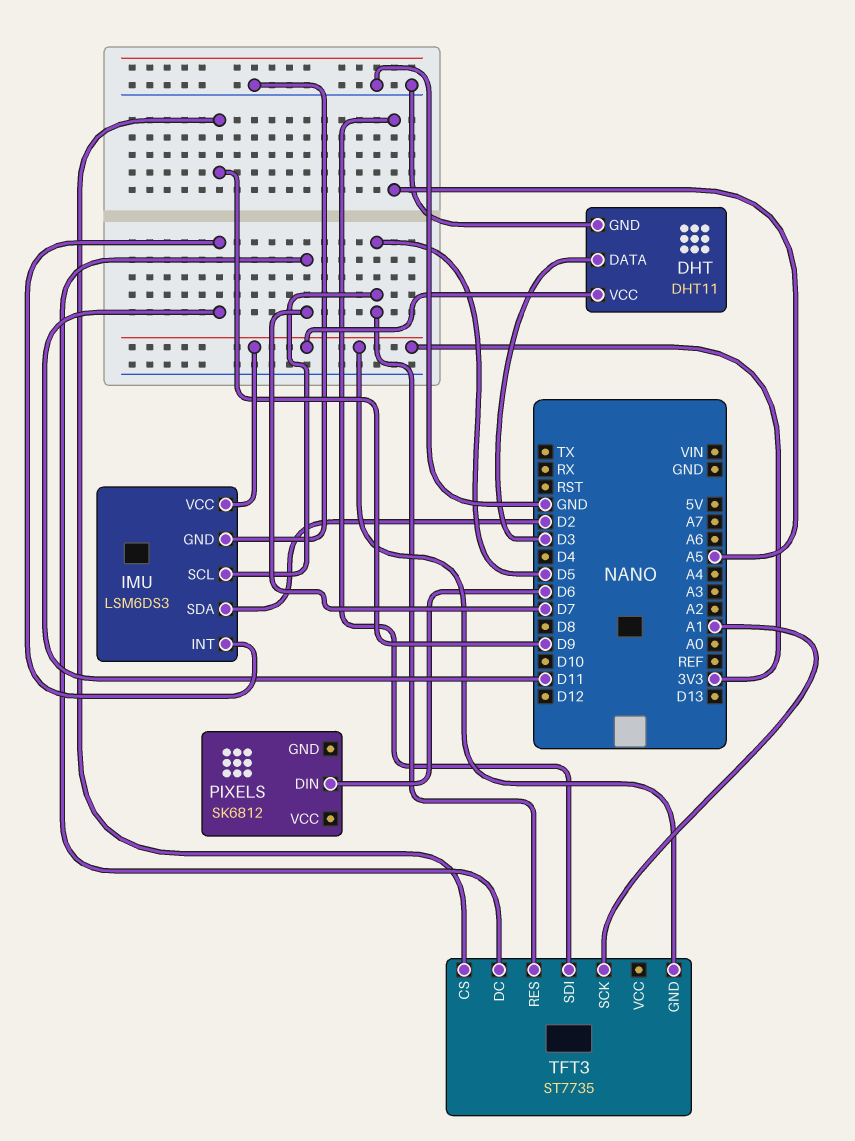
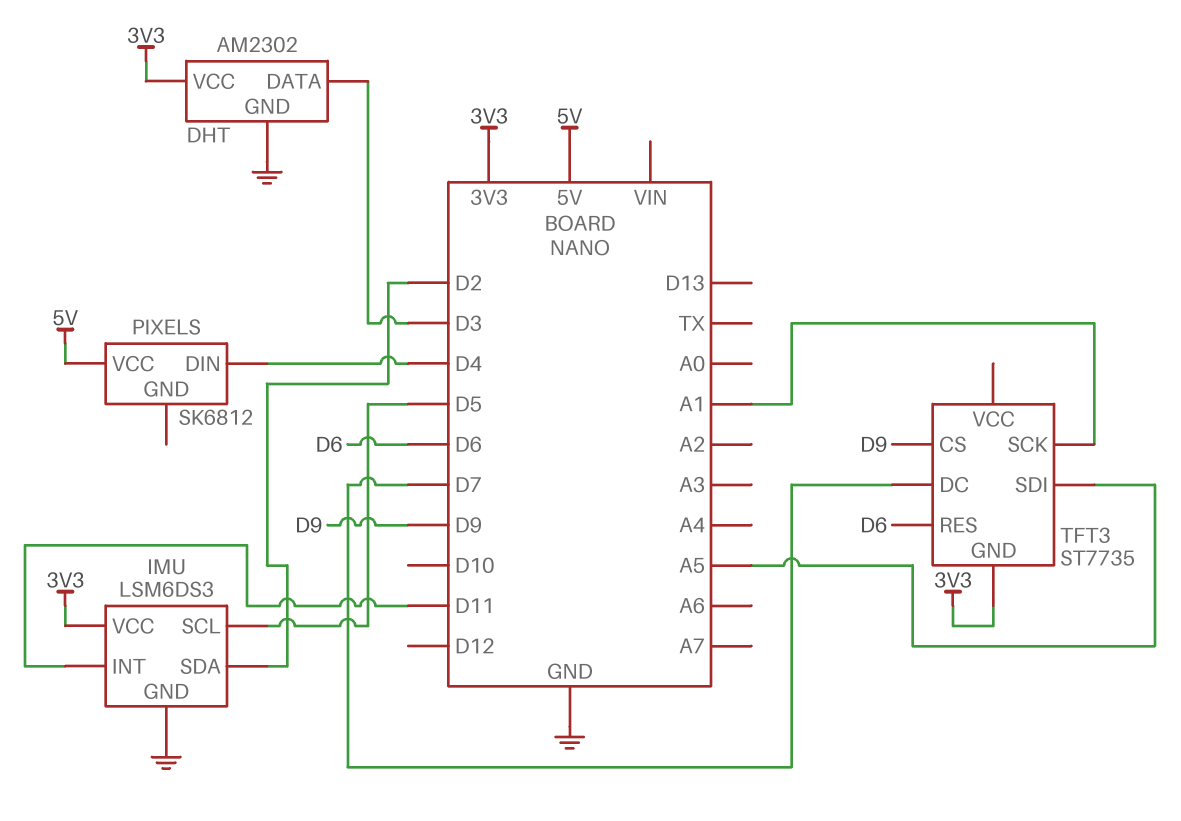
DHT: DHT11 -> AM2302
PIXELS pin DIN: D6 -> D4
PIXELS pin VCC: none -> 5V
TFT3 pin RES: D5 -> D6

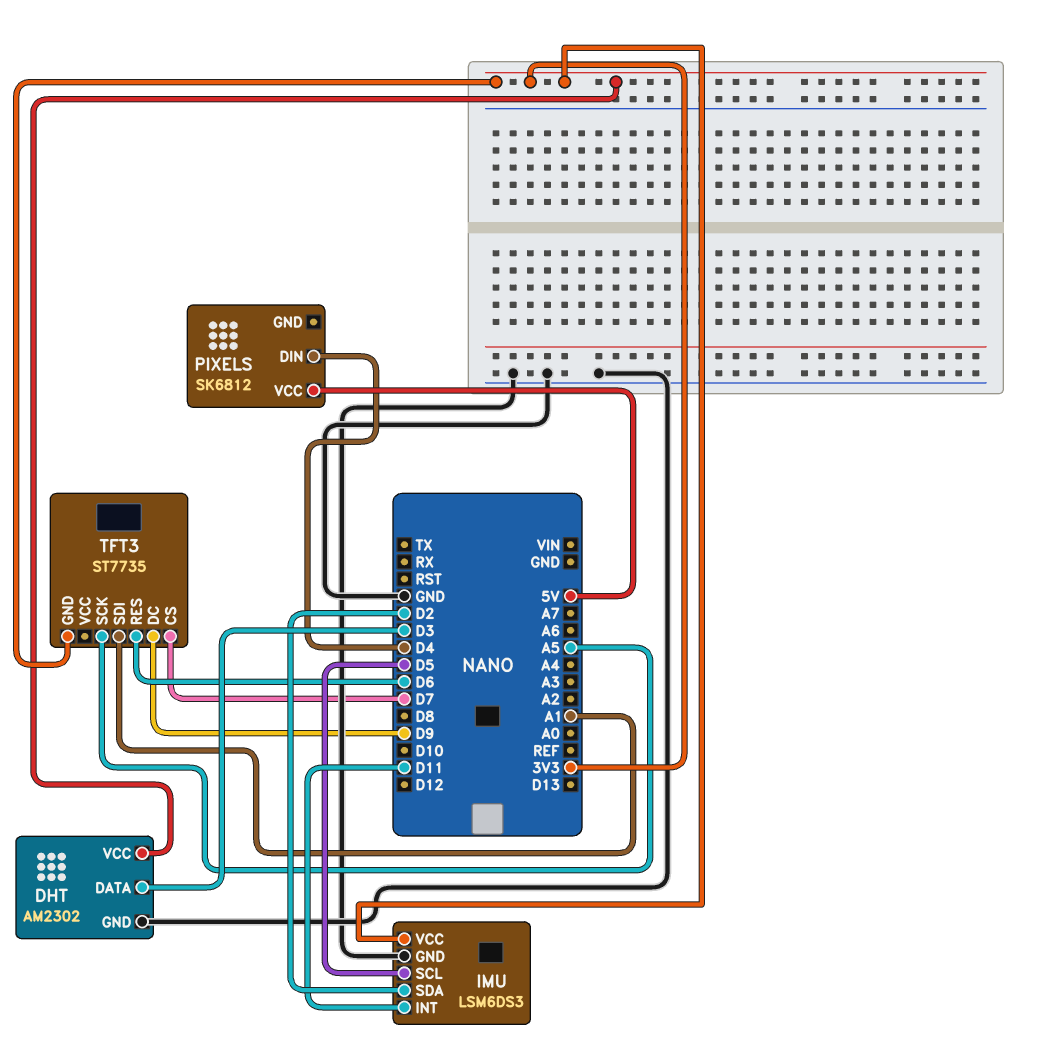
TFT3 pin CS: D9 -> D7
TFT3 pin DC: D7 -> D9
TFT3 pin SCK: A1 -> A5
TFT3 pin SDI: A5 -> A1

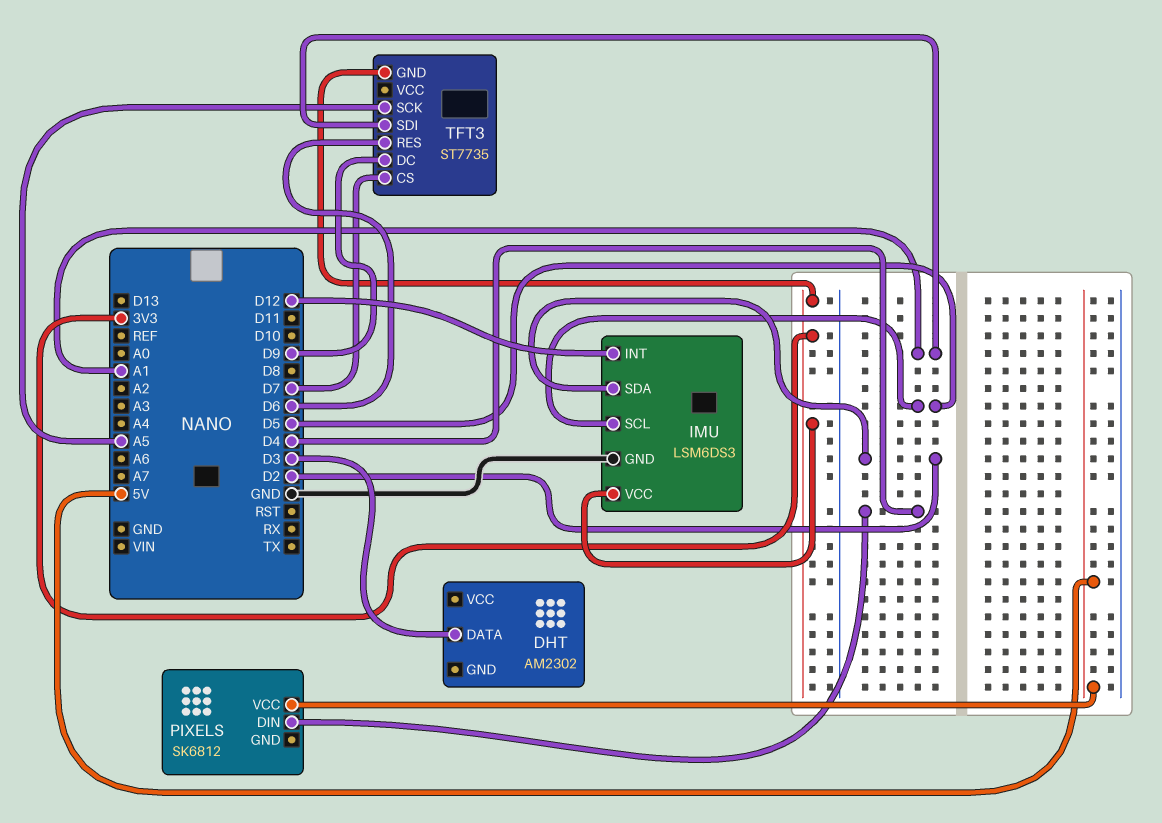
DHT pin GND: GND -> none
DHT pin VCC: 3V3 -> none
IMU pin INT: D11 -> D12

